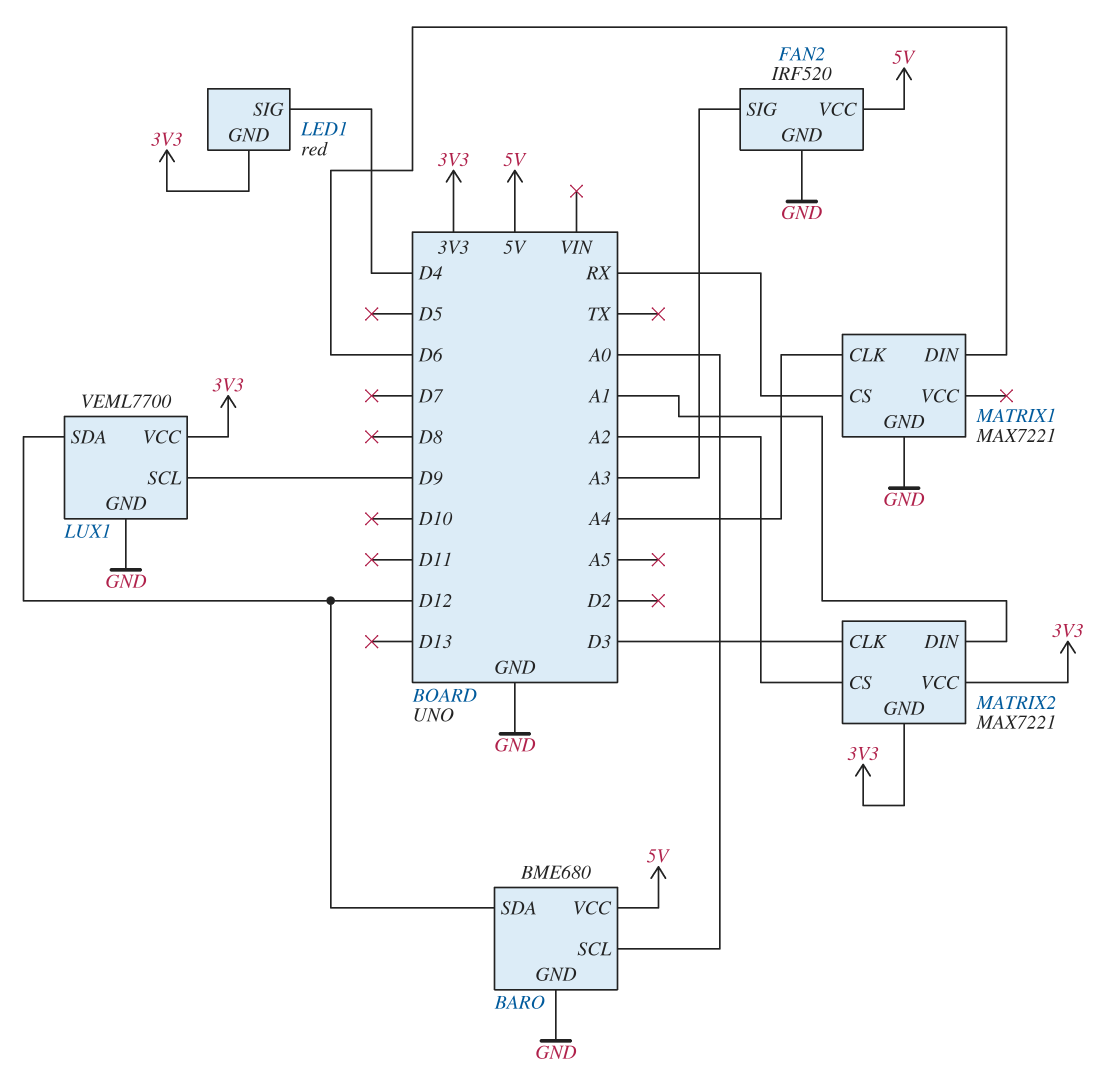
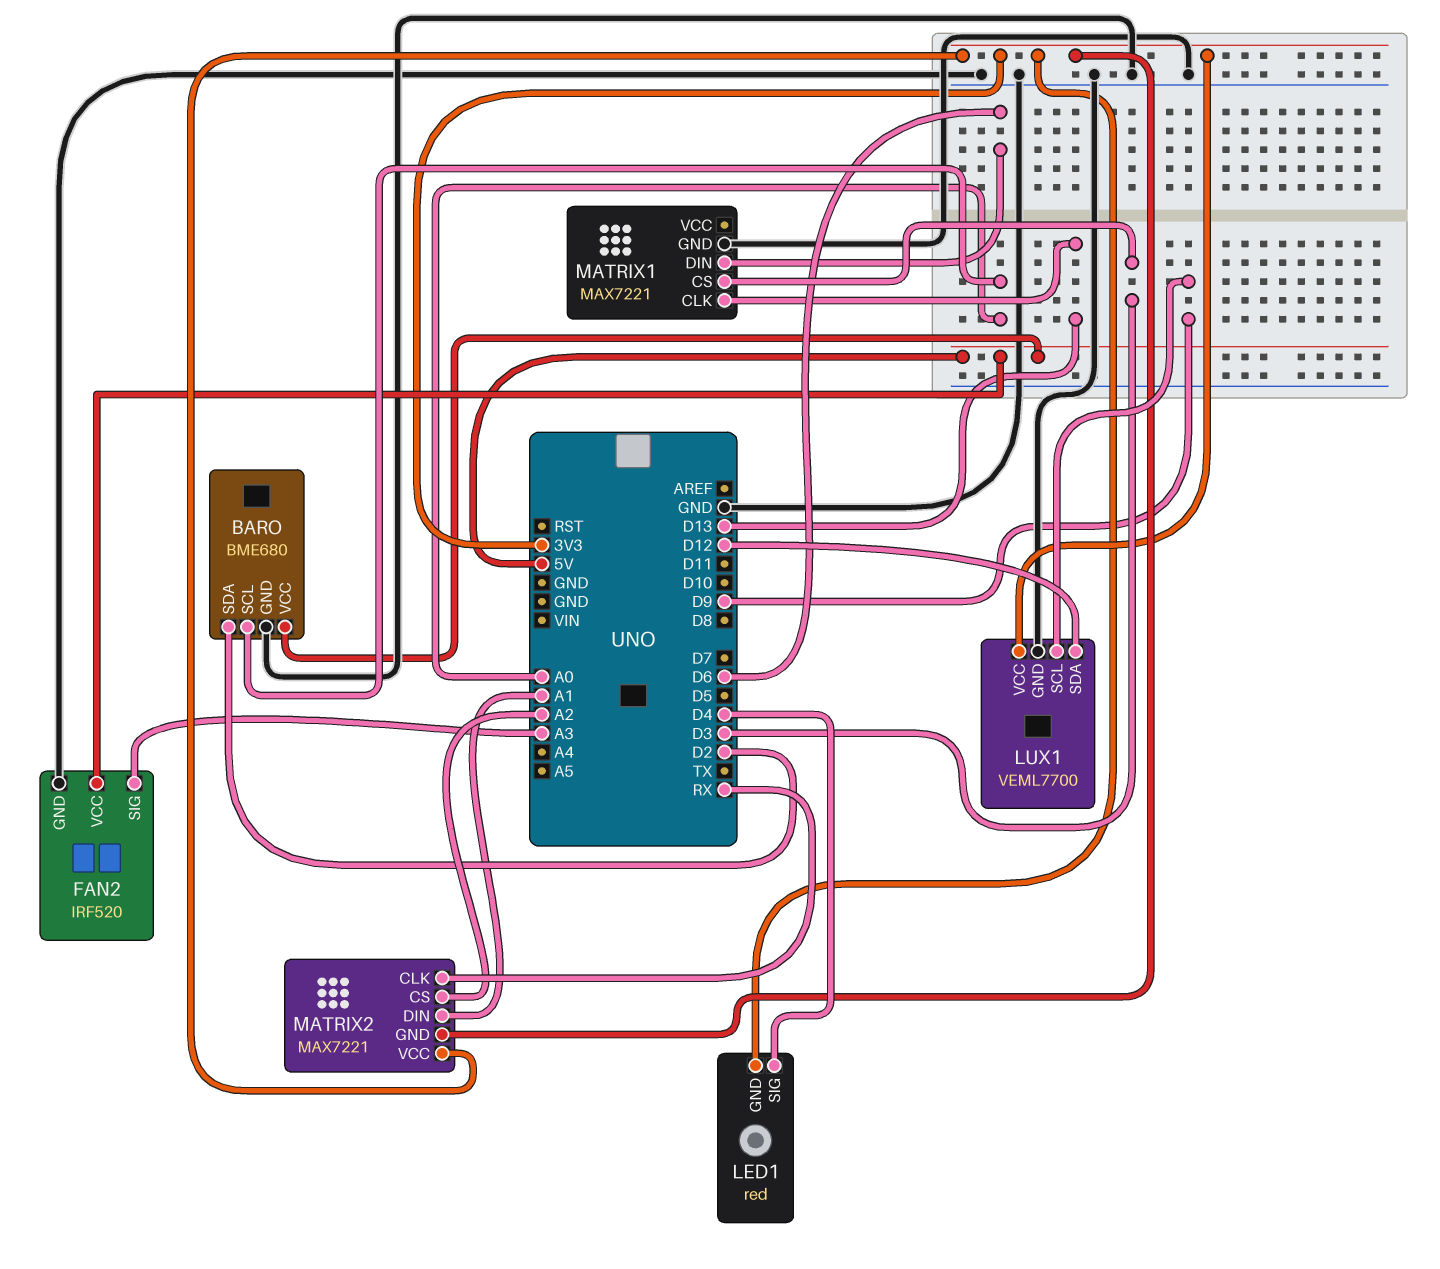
BARO pin SDA: D12 -> D2
MATRIX1 pin CLK: A4 -> D13
MATRIX1 pin CS: RX -> D3
MATRIX2 pin CLK: D3 -> RX

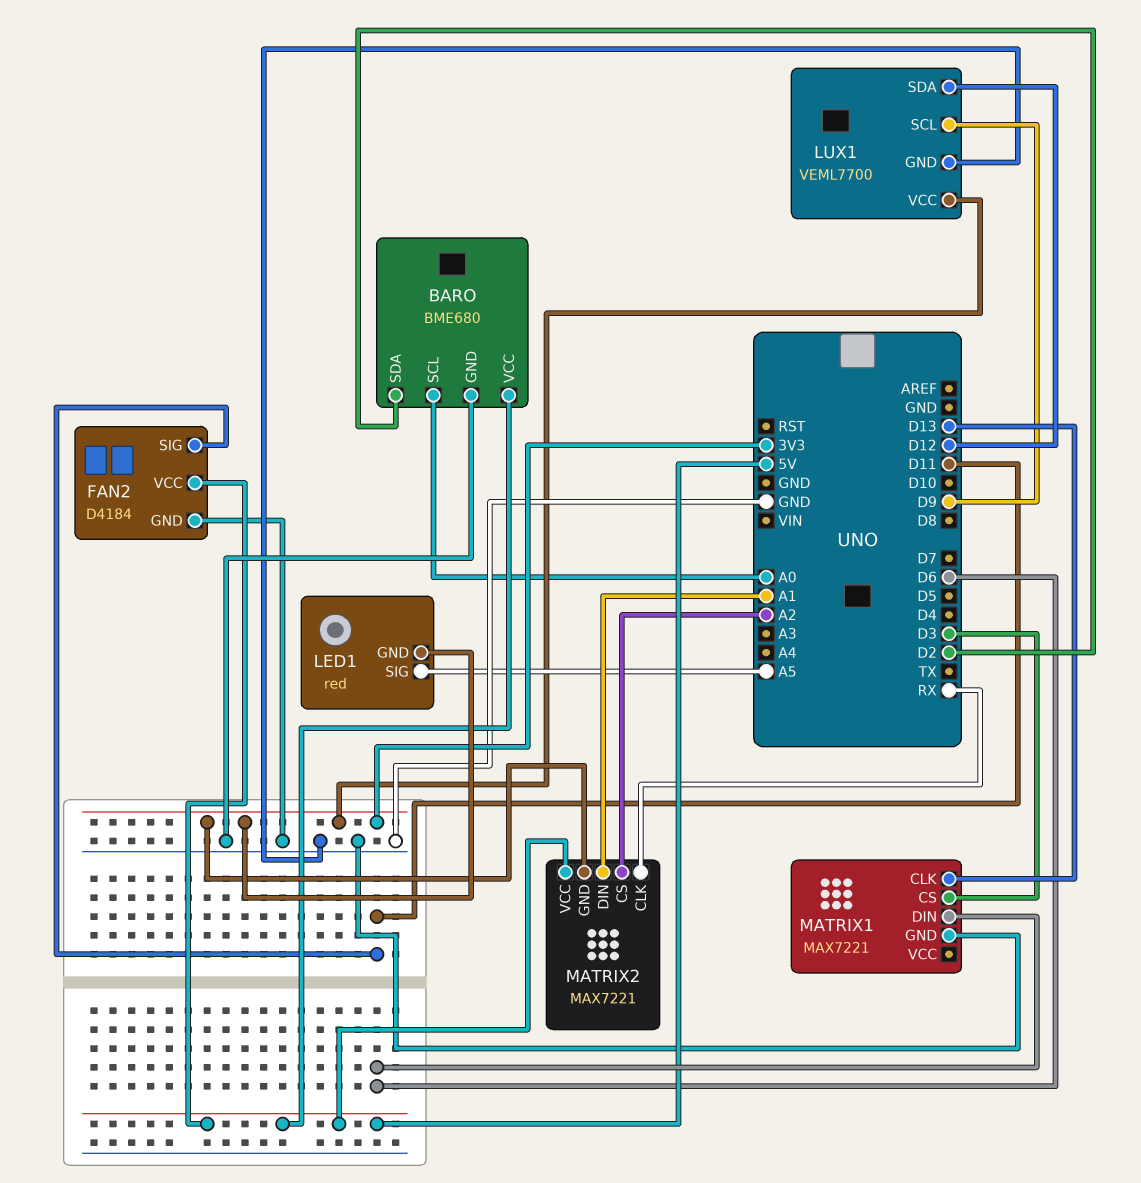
FAN2: IRF520 -> D4184
FAN2 pin SIG: A3 -> D11
LED1 pin SIG: D4 -> A5
MATRIX2 pin VCC: 3V3 -> 5V

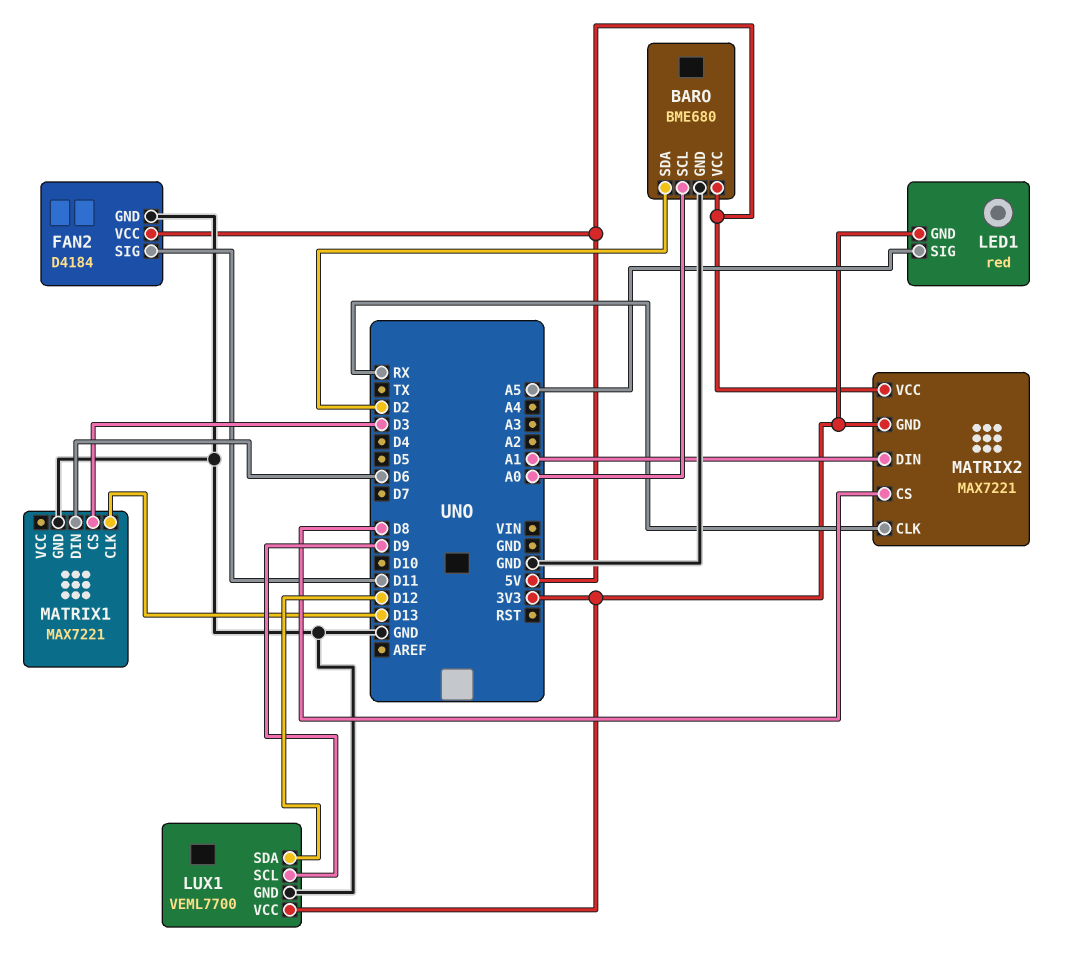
MATRIX2 pin CS: A2 -> D8

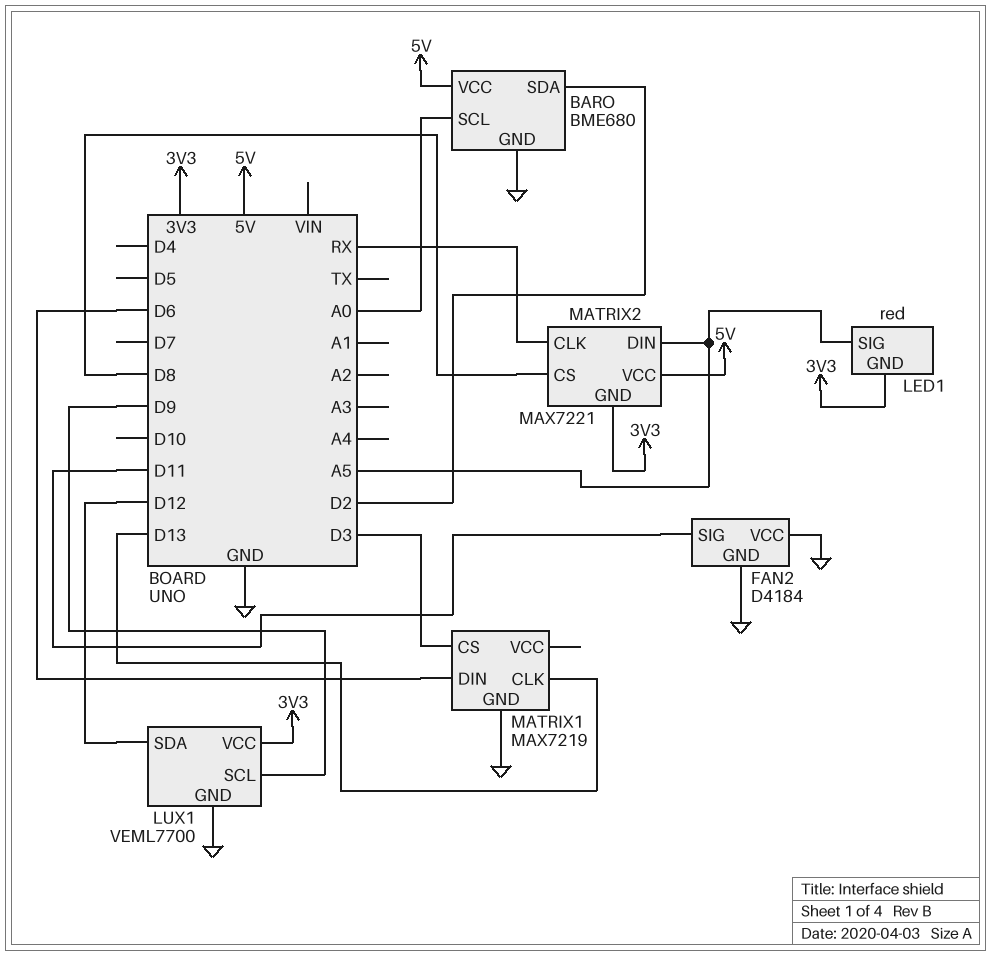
FAN2 pin VCC: 5V -> GND
MATRIX1: MAX7221 -> MAX7219
MATRIX2 pin DIN: A1 -> A5

